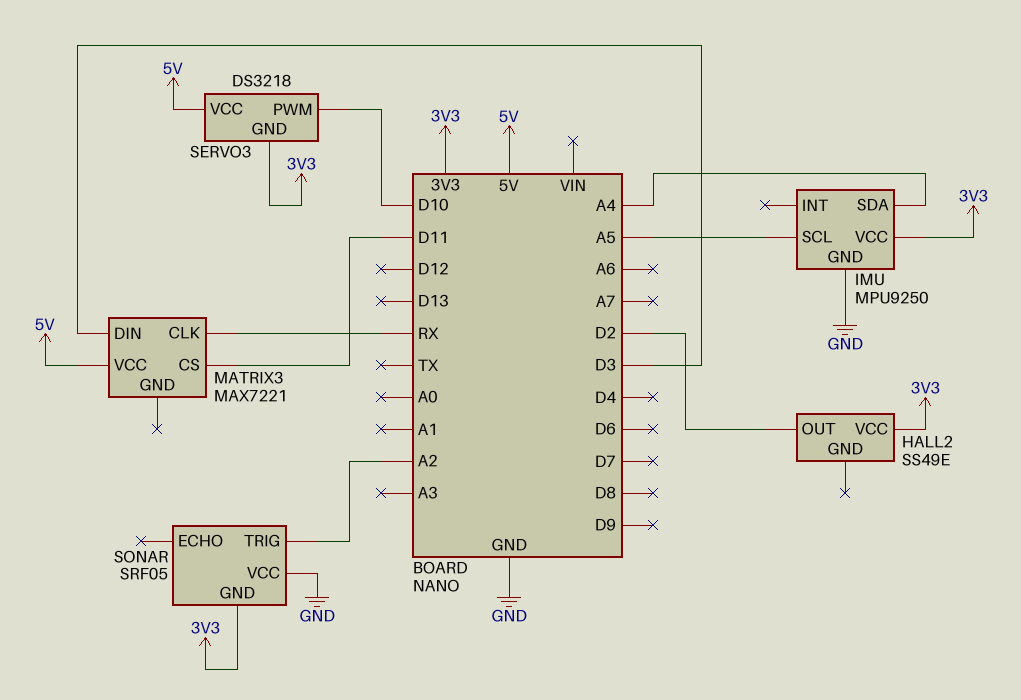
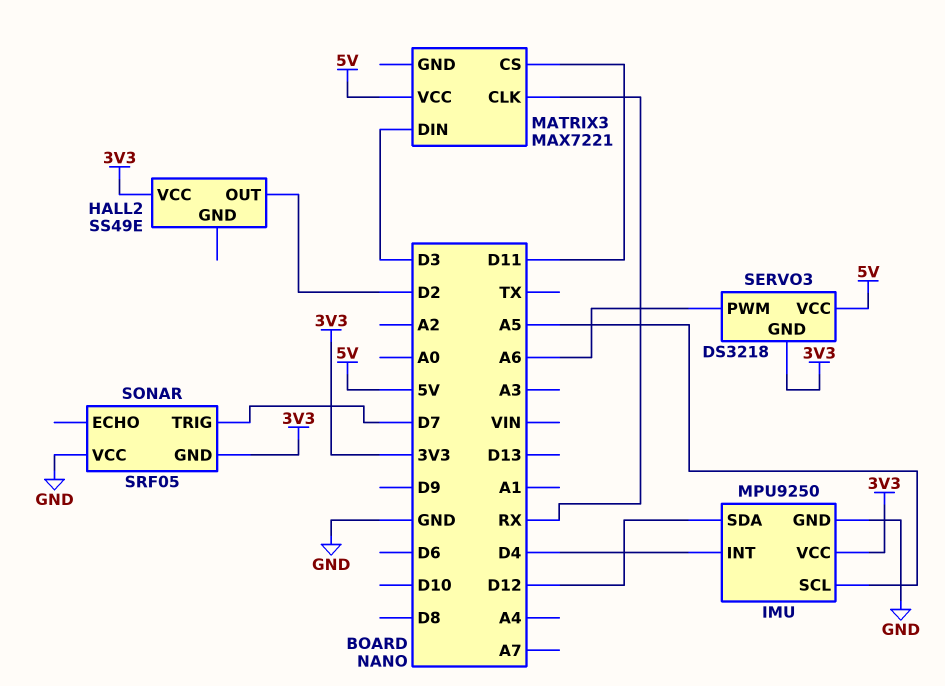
IMU pin INT: none -> D4
IMU pin SDA: A4 -> D12
SERVO3 pin PWM: D10 -> A6
SONAR pin TRIG: A2 -> D7

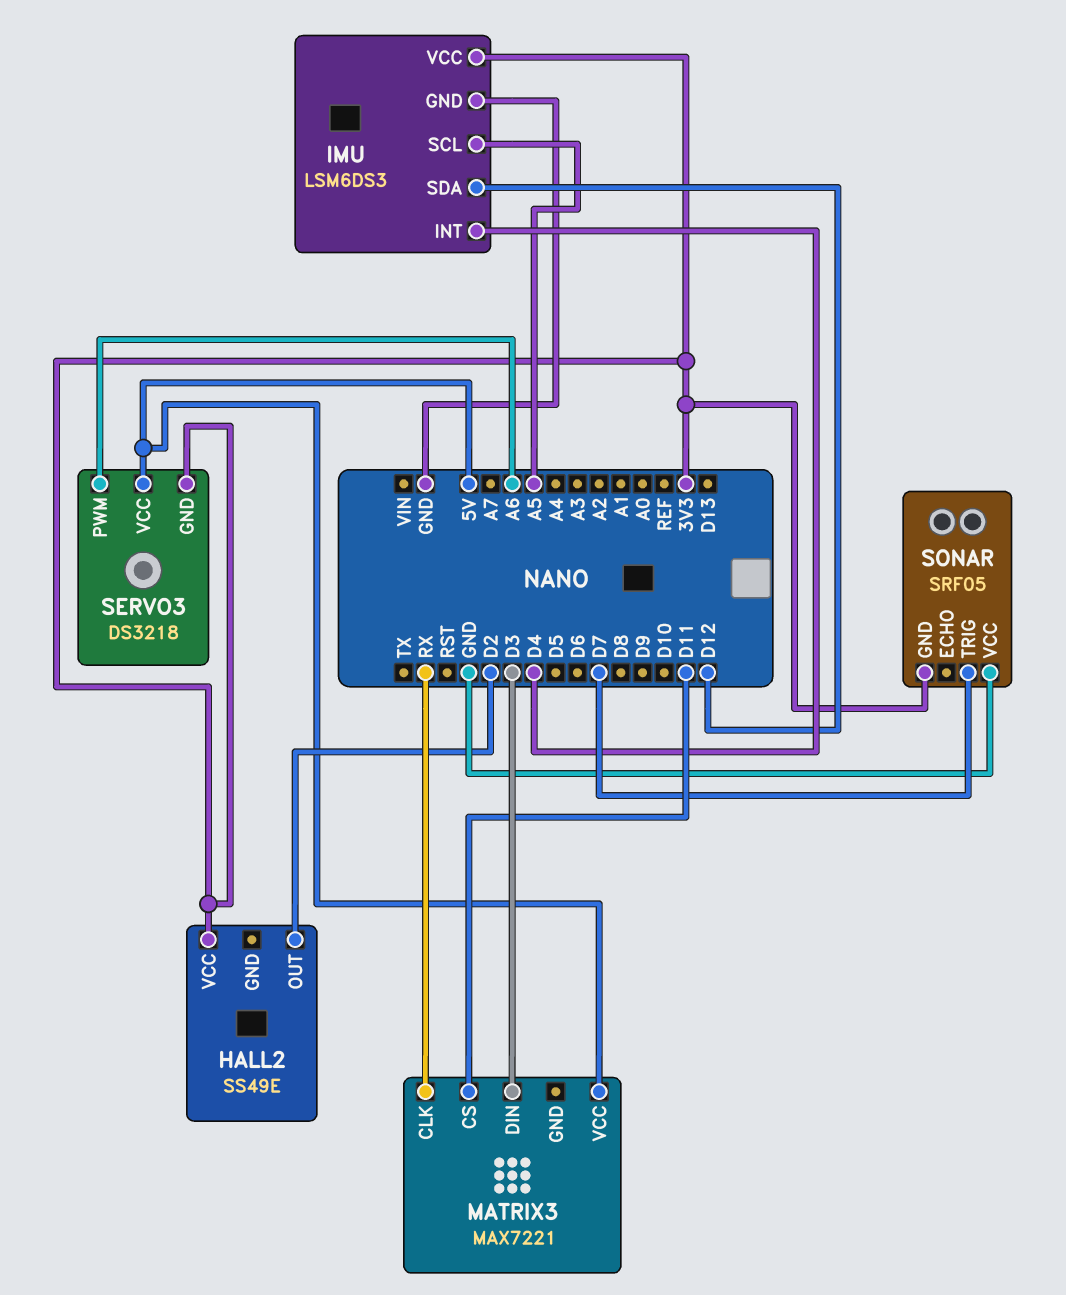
IMU: MPU9250 -> LSM6DS3

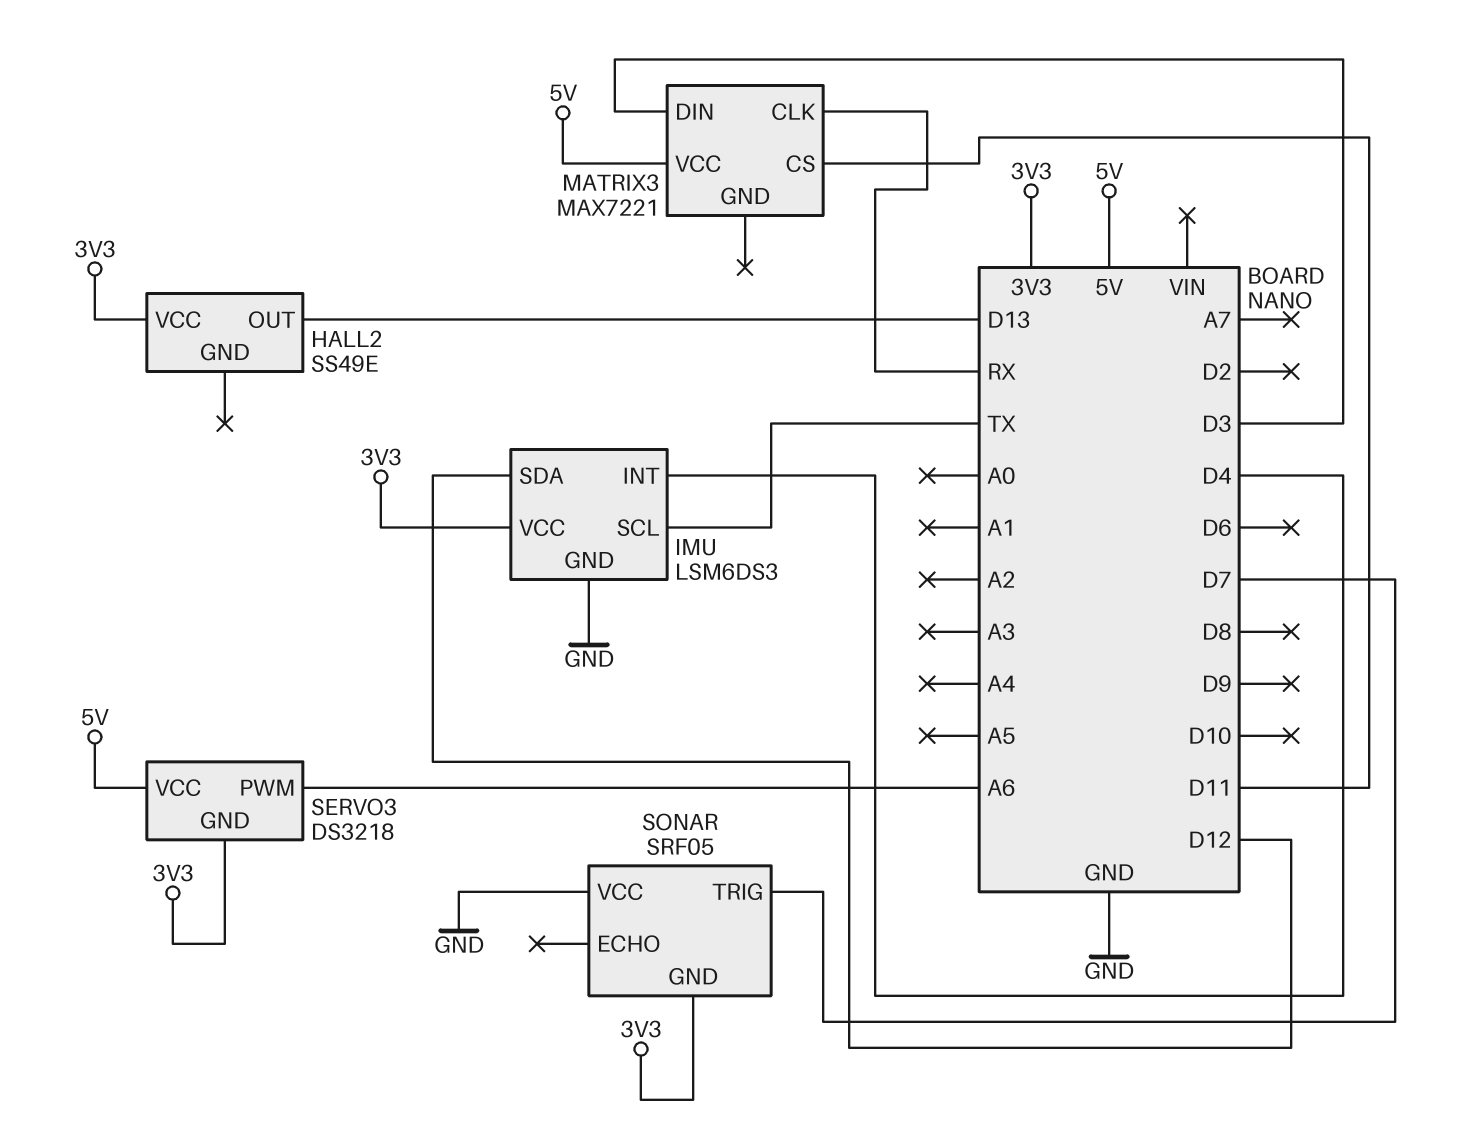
HALL2 pin OUT: D2 -> D13
IMU pin SCL: A5 -> TX

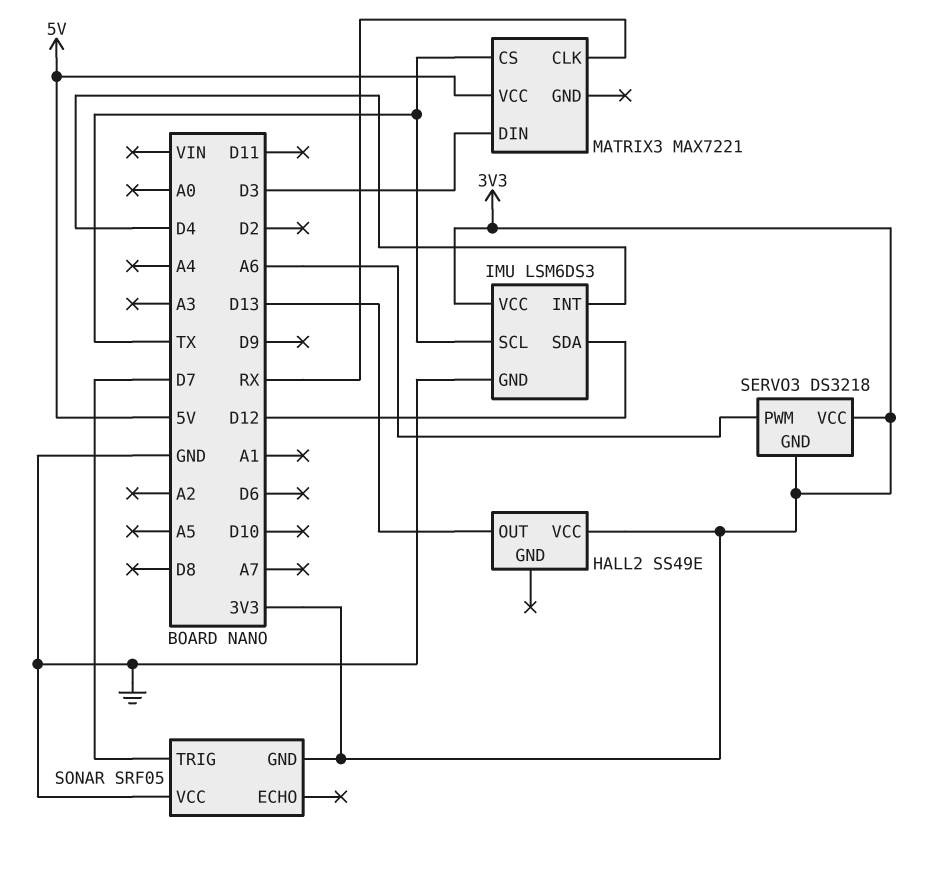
MATRIX3 pin CS: D11 -> TX
SERVO3 pin VCC: 5V -> 3V3

